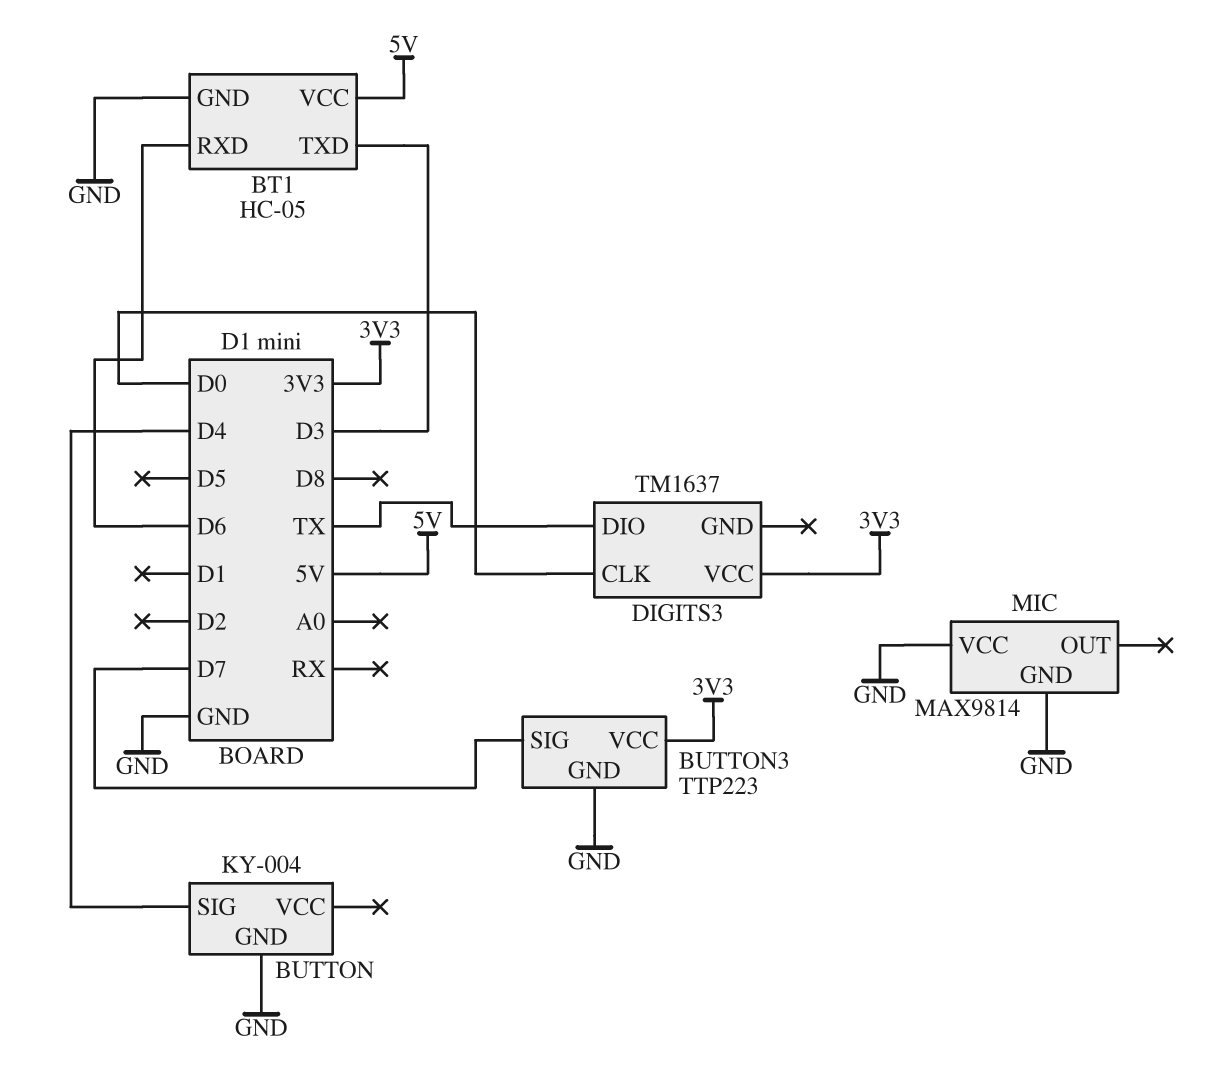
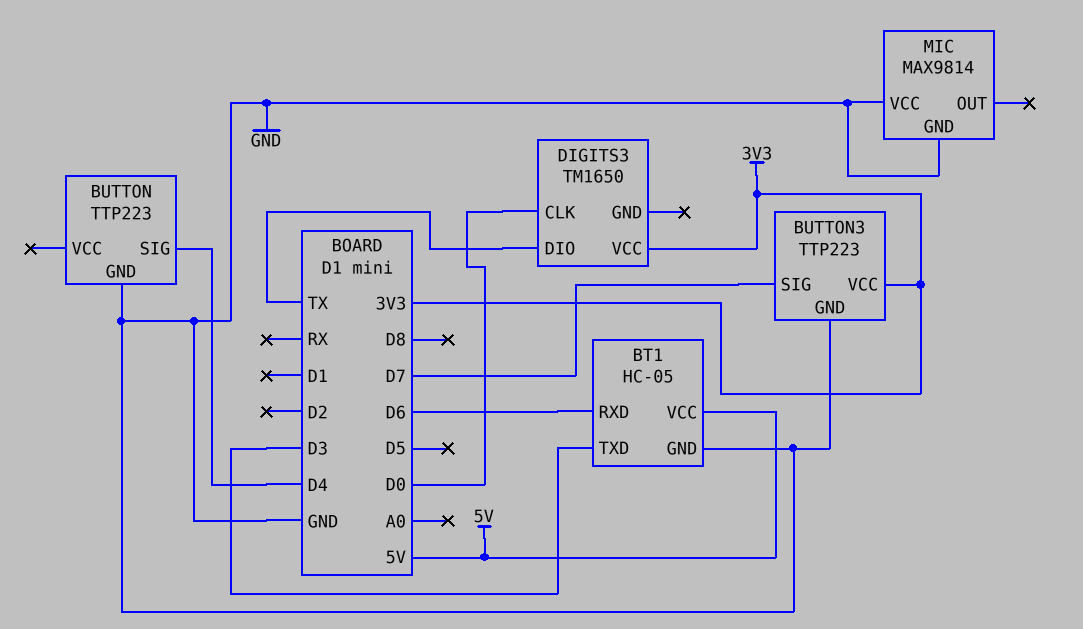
BUTTON: KY-004 -> TTP223
DIGITS3: TM1637 -> TM1650

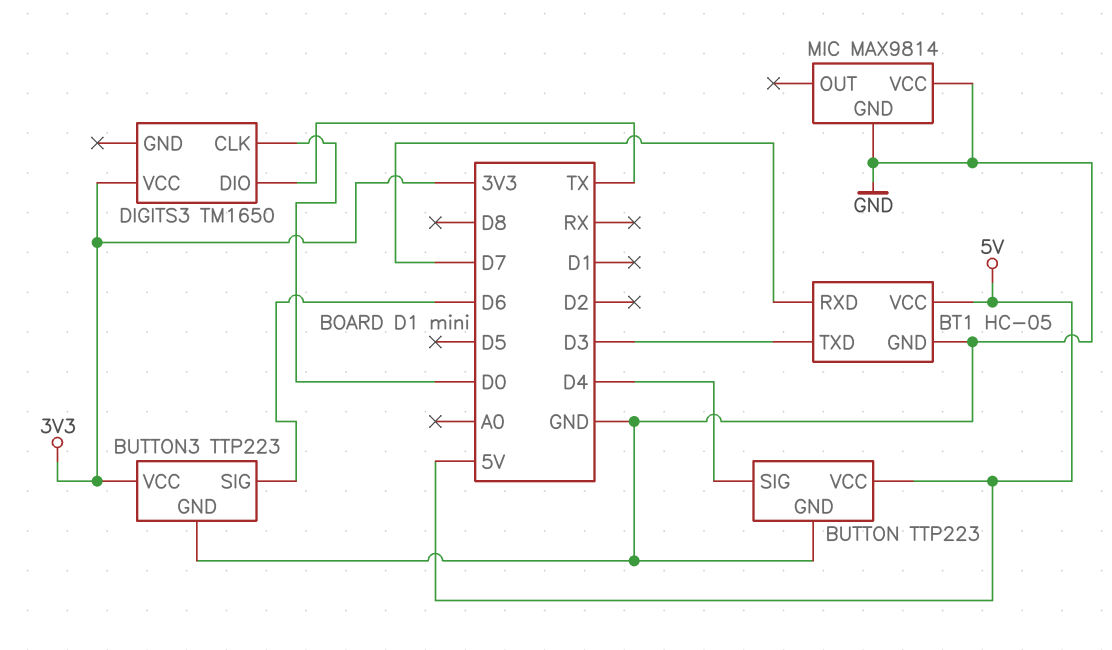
BT1 pin RXD: D6 -> D7
BUTTON pin VCC: none -> 5V
BUTTON3 pin SIG: D7 -> D6

